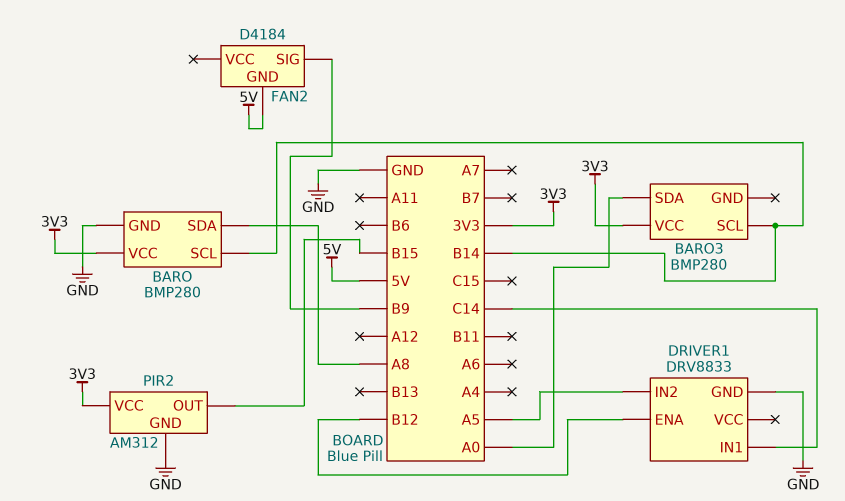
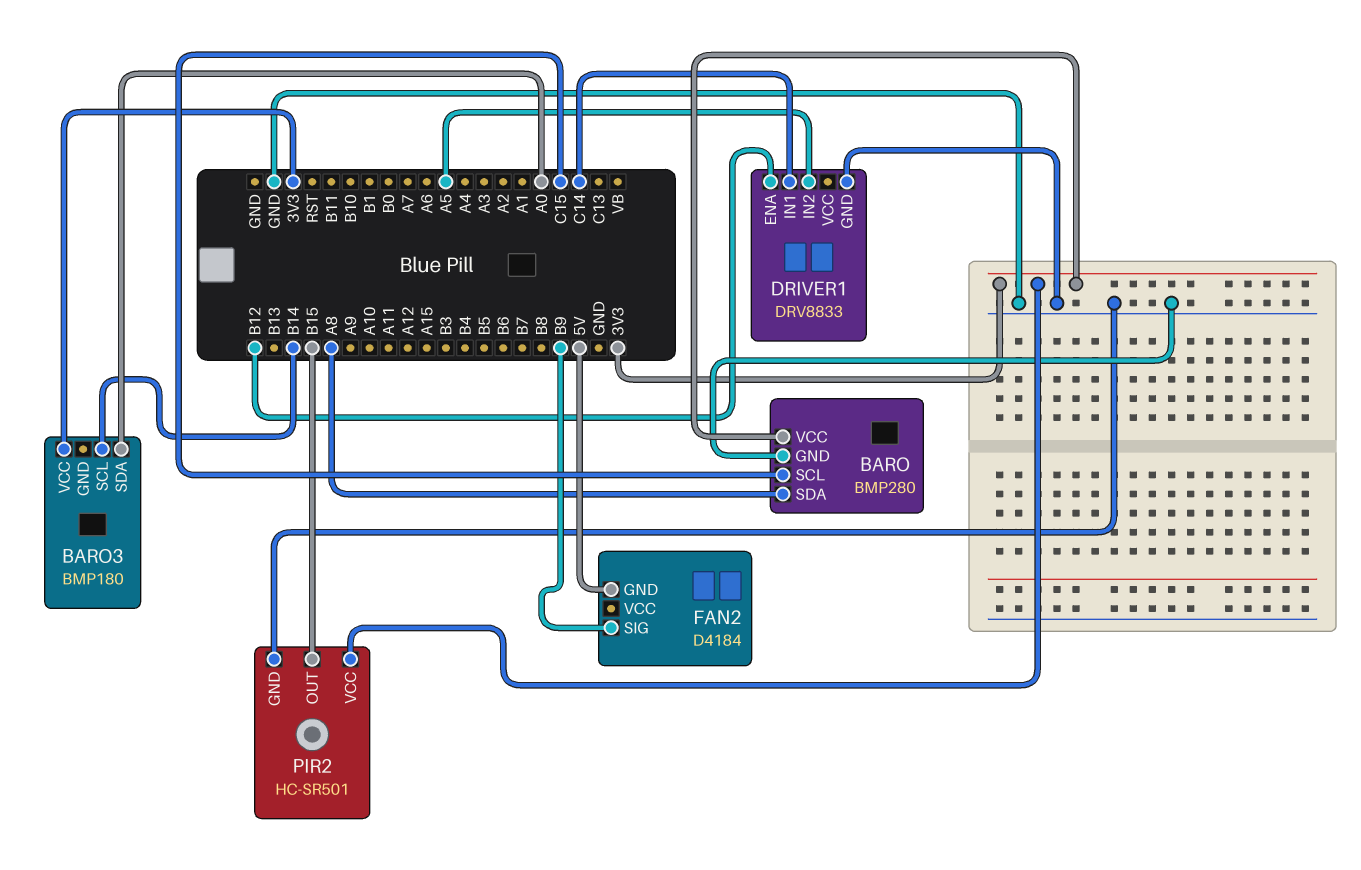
BARO pin SCL: B14 -> C15
BARO3: BMP280 -> BMP180
PIR2: AM312 -> HC-SR501

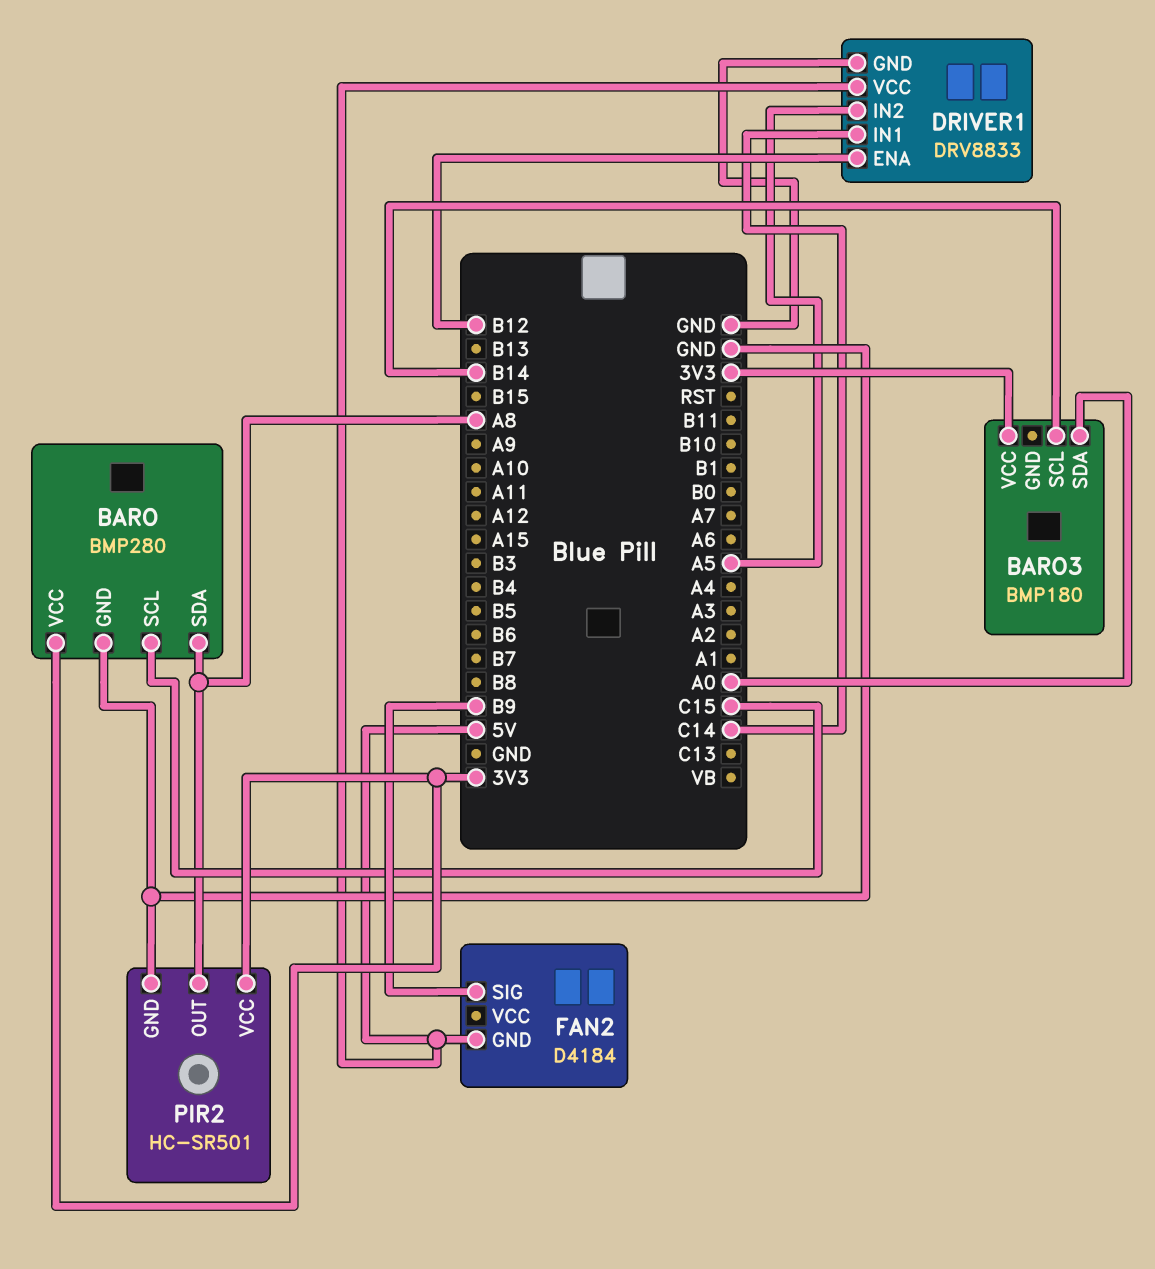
DRIVER1 pin VCC: none -> 5V
PIR2 pin OUT: B15 -> A8

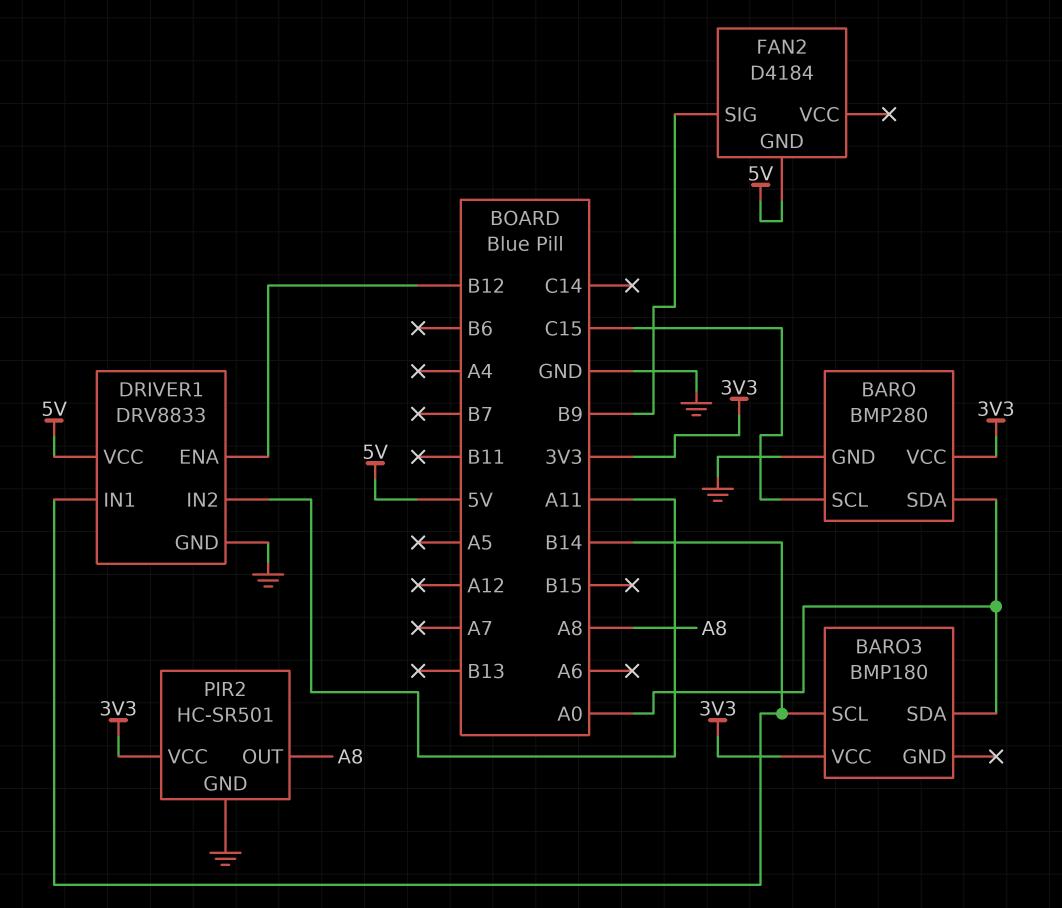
BARO pin SDA: A8 -> A0
DRIVER1 pin IN1: C14 -> B14
DRIVER1 pin IN2: A5 -> A11

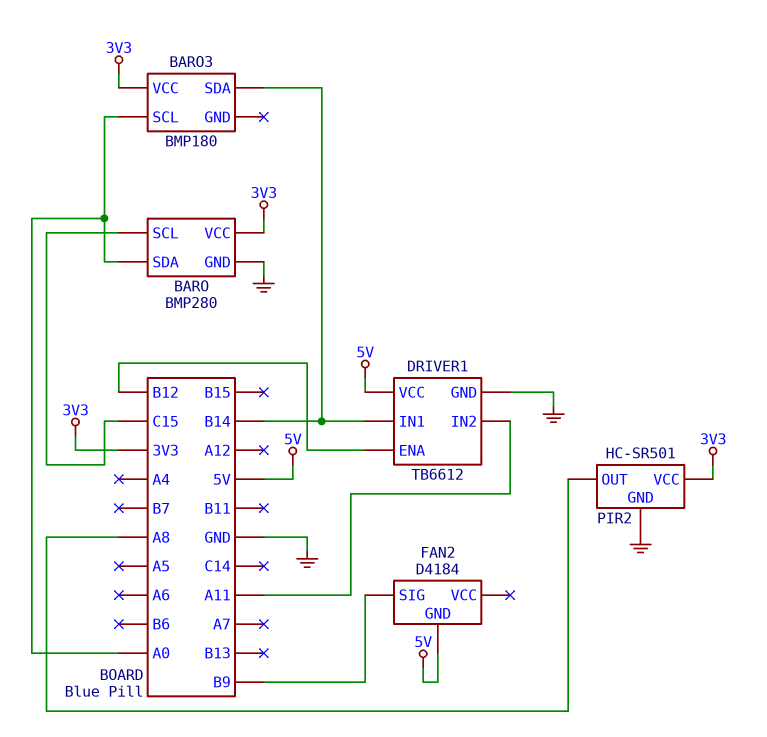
BARO3 pin SCL: B14 -> A0
BARO3 pin SDA: A0 -> B14
DRIVER1: DRV8833 -> TB6612

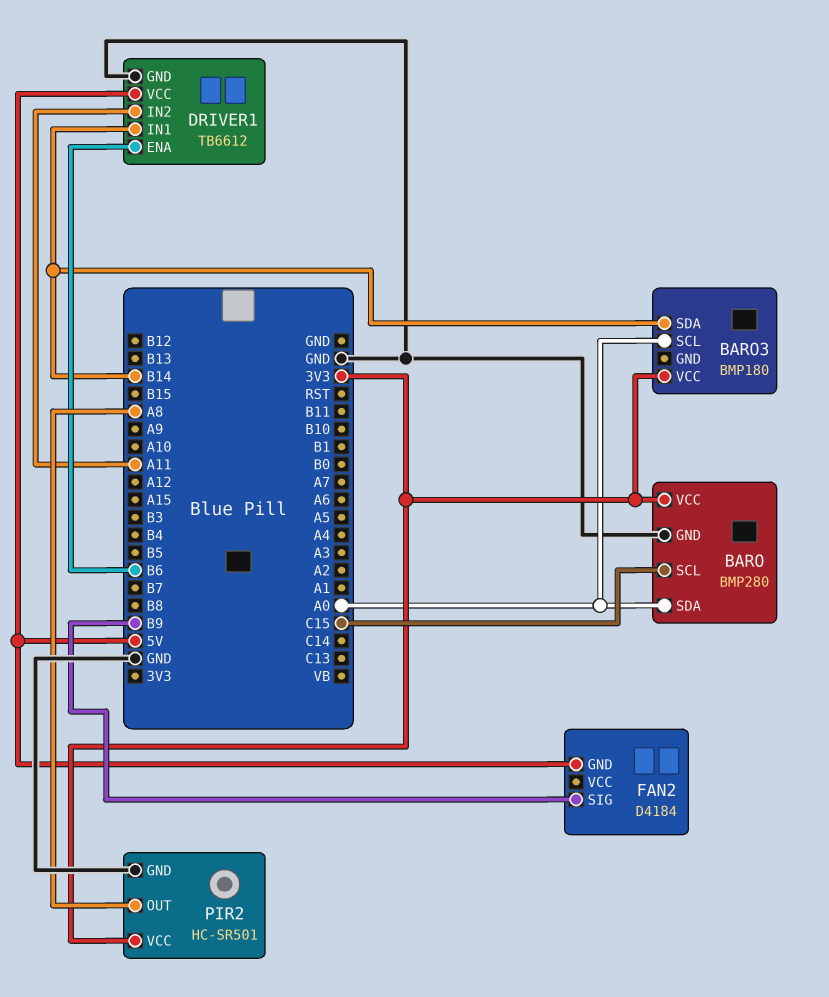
DRIVER1 pin ENA: B12 -> B6

